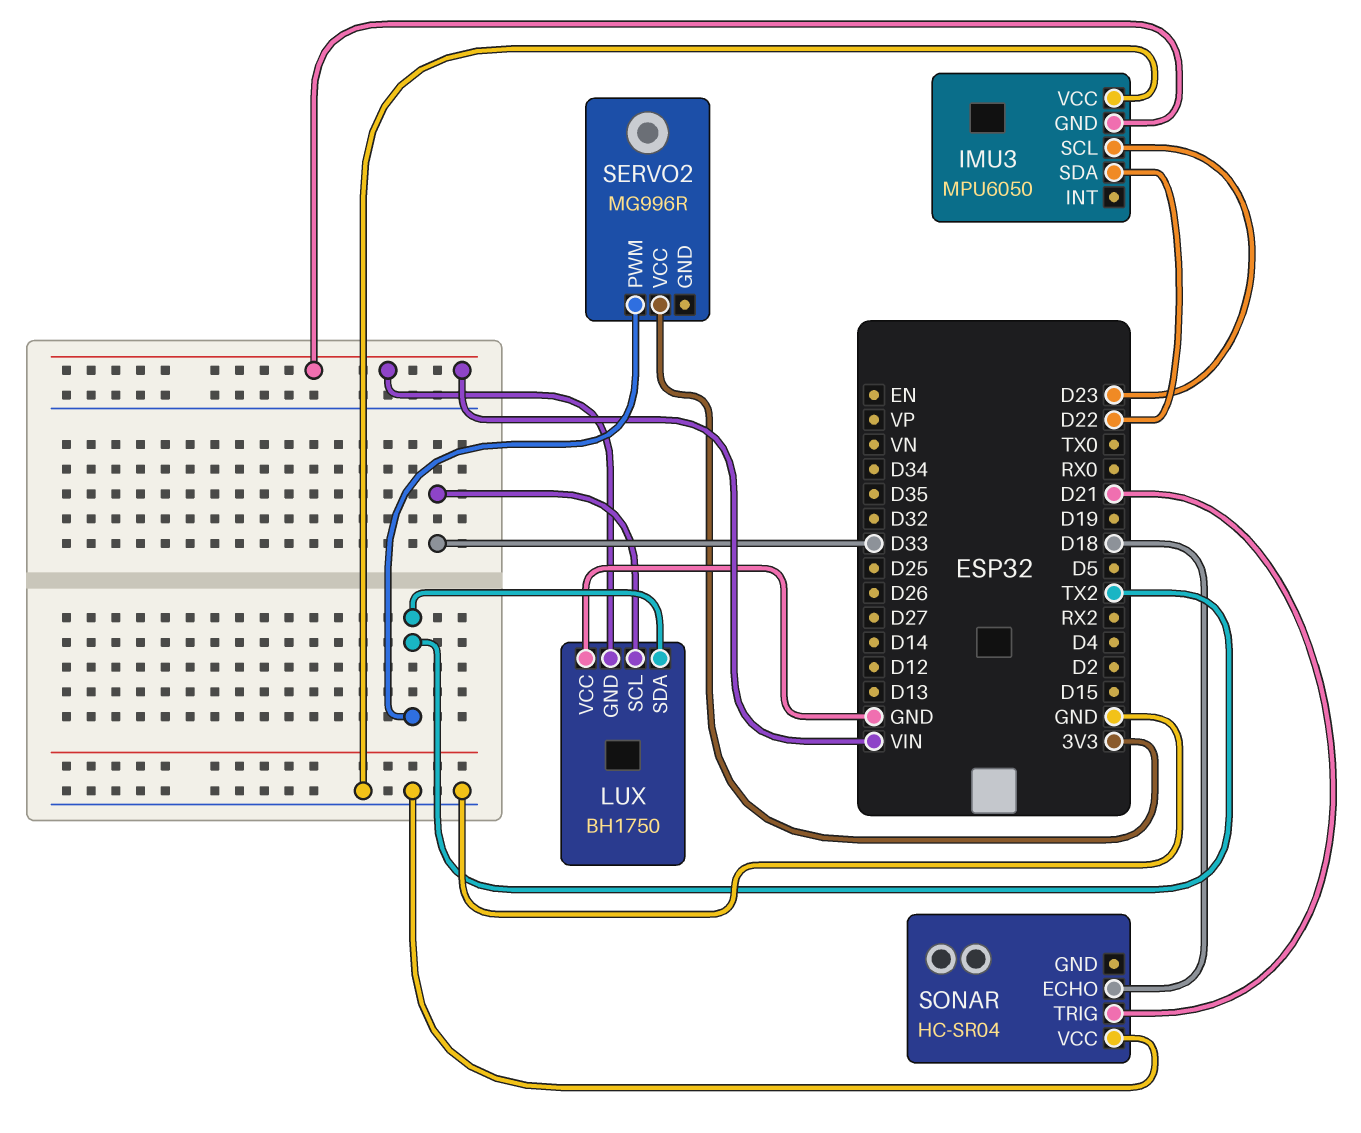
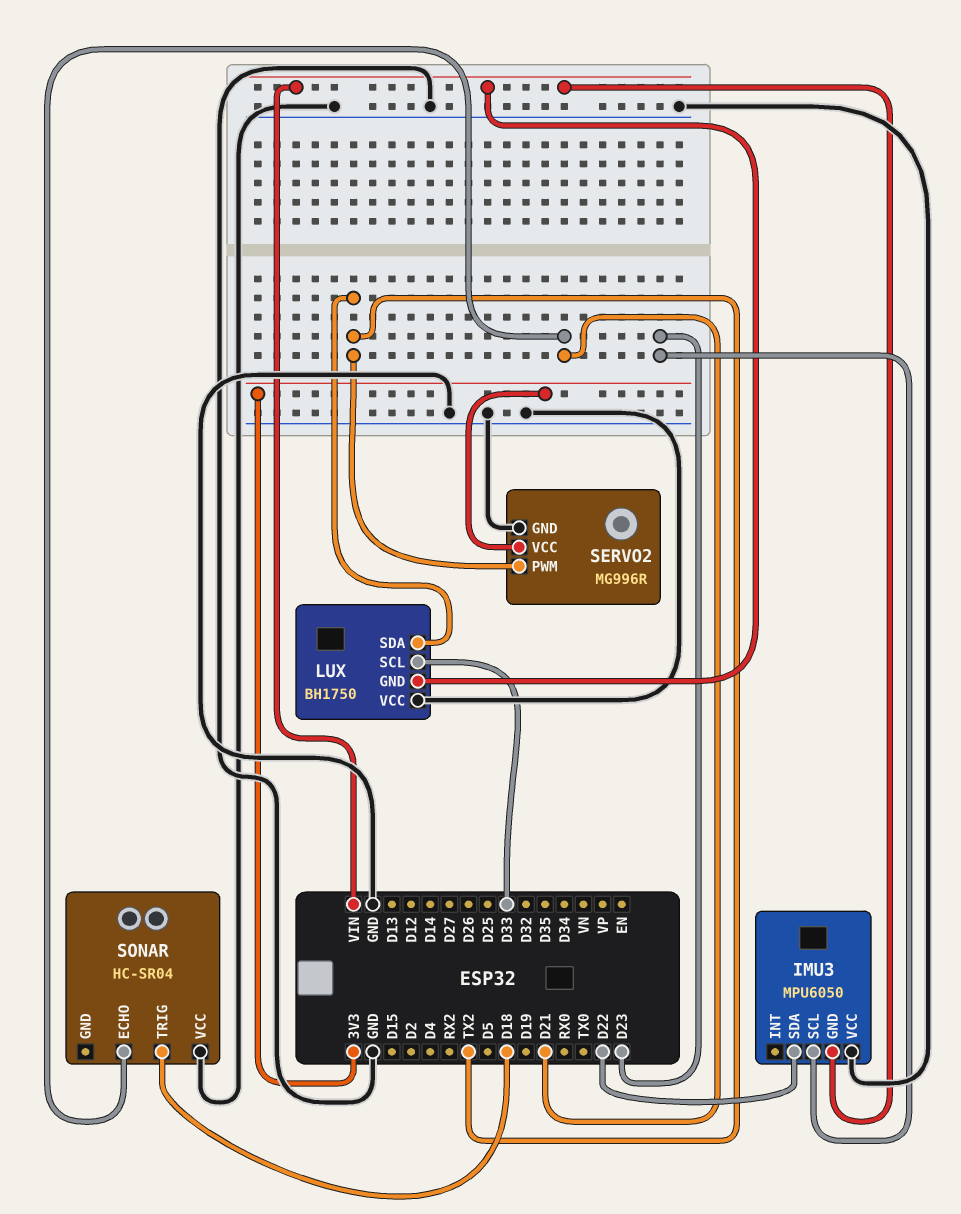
SERVO2 pin GND: none -> GND
SONAR pin ECHO: D18 -> D21
SONAR pin TRIG: D21 -> D18

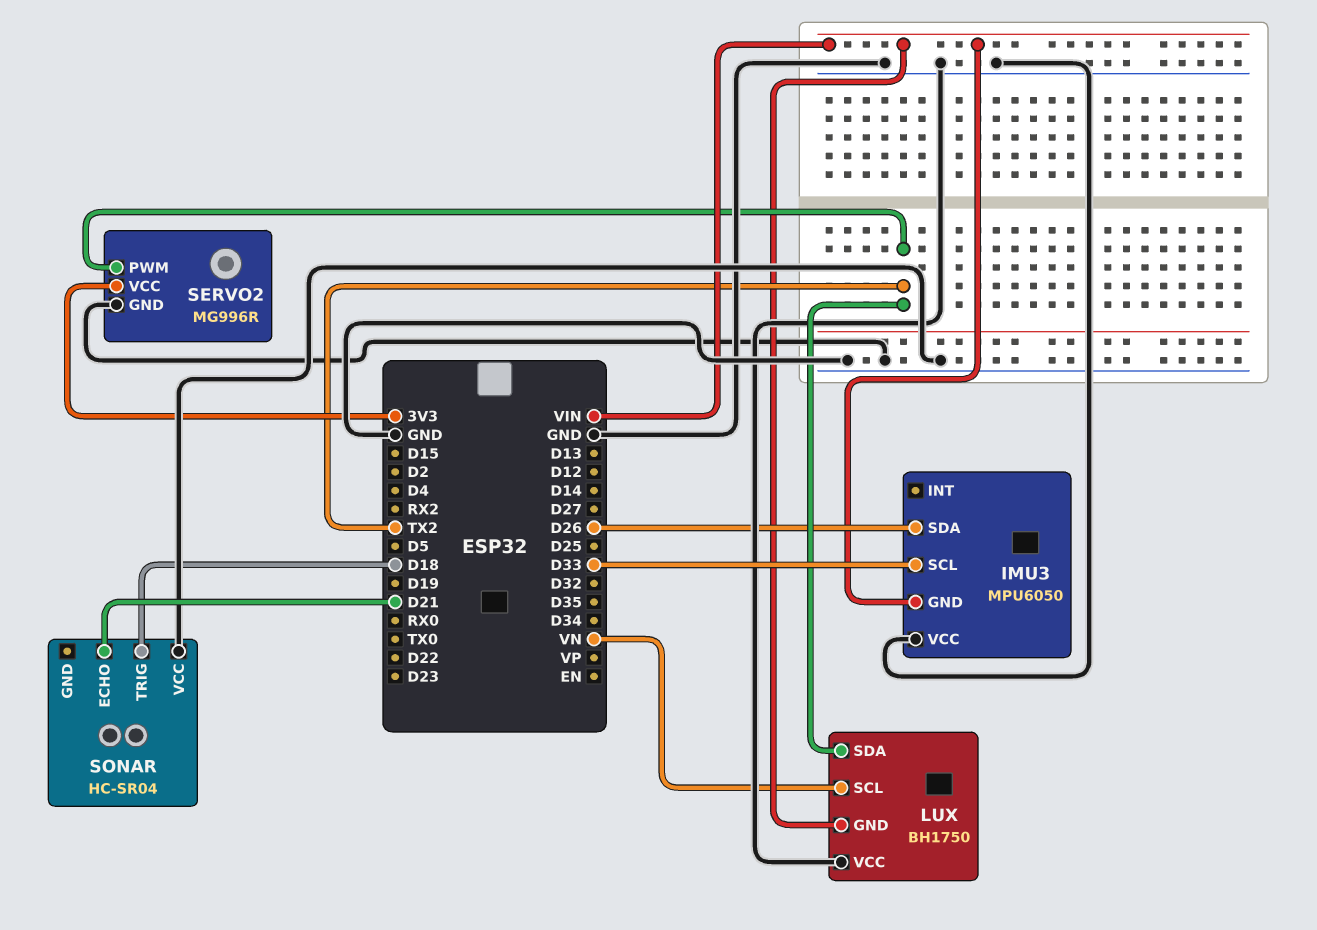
IMU3 pin SCL: D23 -> D33
IMU3 pin SDA: D22 -> D26
LUX pin SCL: D33 -> VN

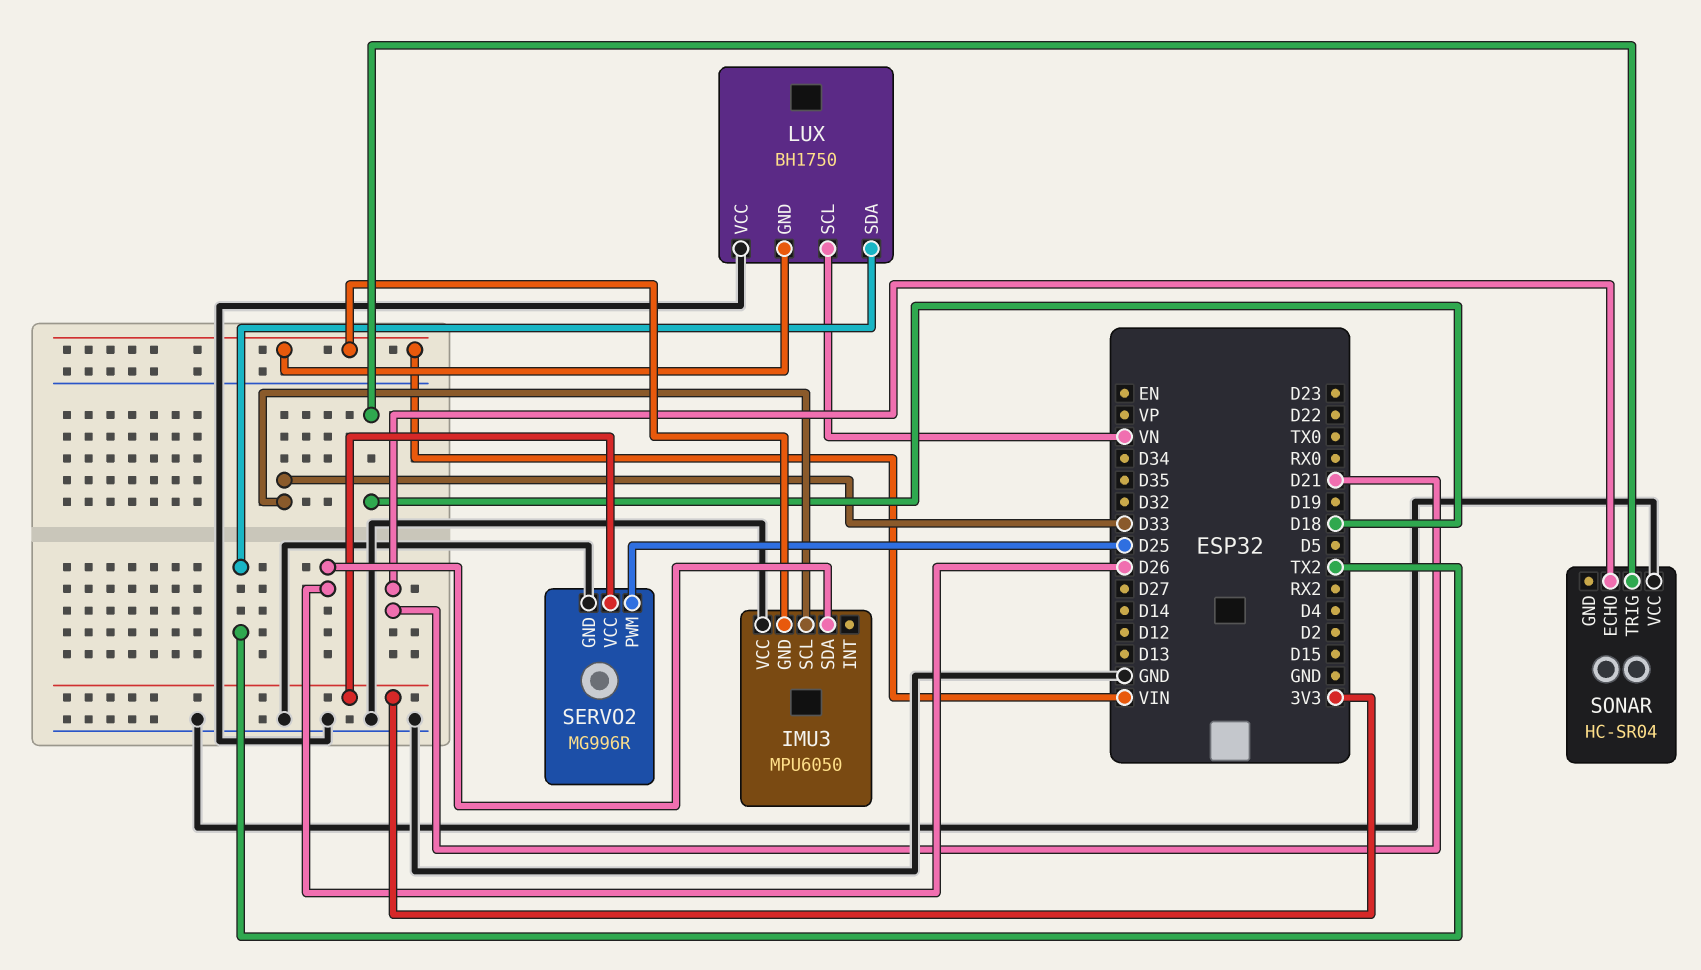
SERVO2 pin PWM: TX2 -> D25

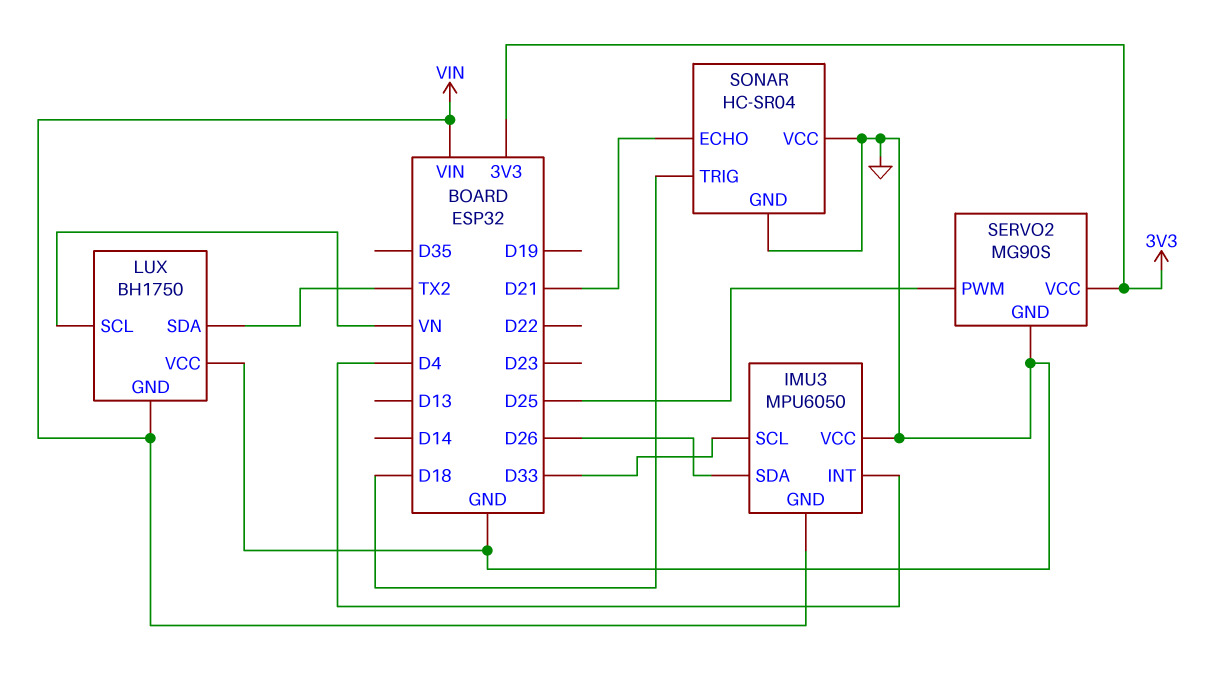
IMU3 pin INT: none -> D4
SERVO2: MG996R -> MG90S
SONAR pin GND: none -> GND

